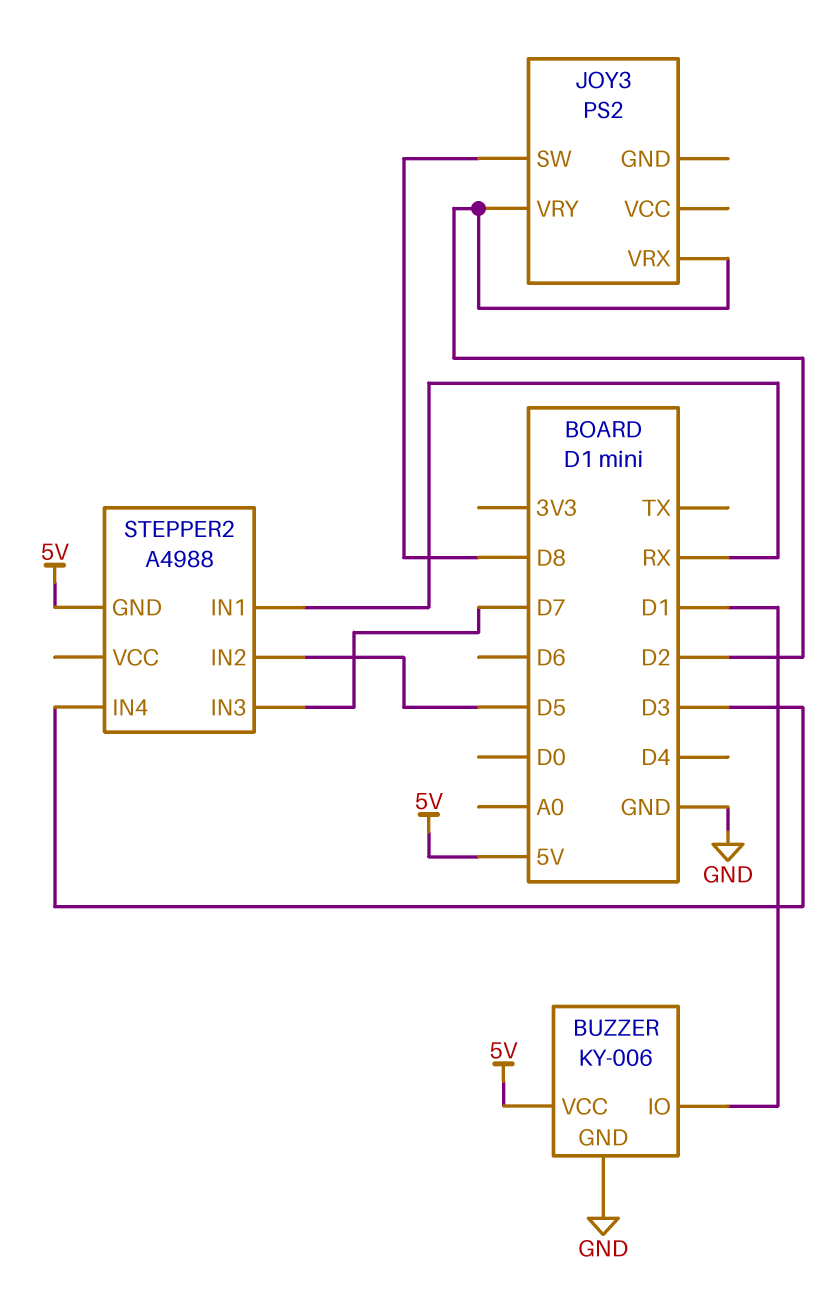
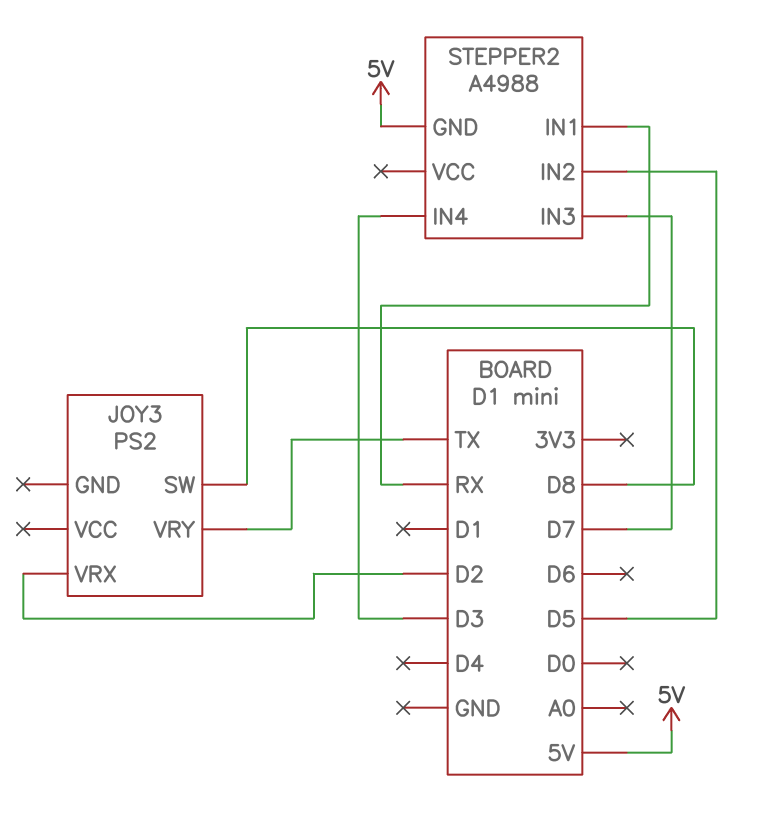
BUZZER: KY-006 -> none
BUZZER pin GND: GND -> none
BUZZER pin IO: D1 -> none
BUZZER pin VCC: 5V -> none
JOY3 pin VRY: D2 -> TX

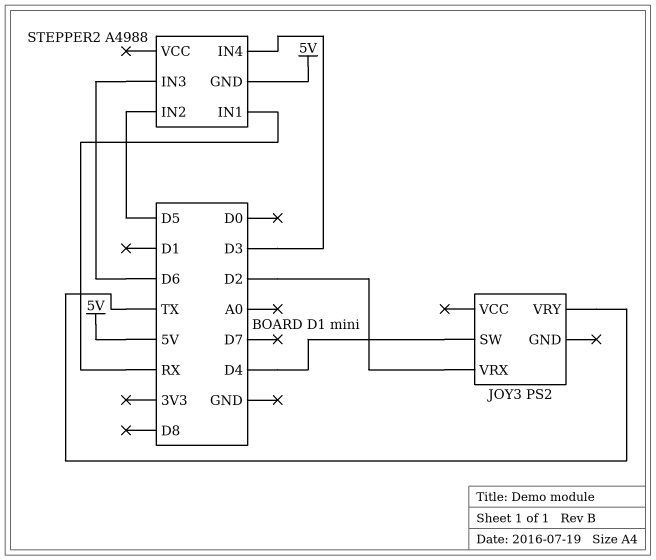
JOY3 pin SW: D8 -> D4
STEPPER2 pin IN3: D7 -> D6

